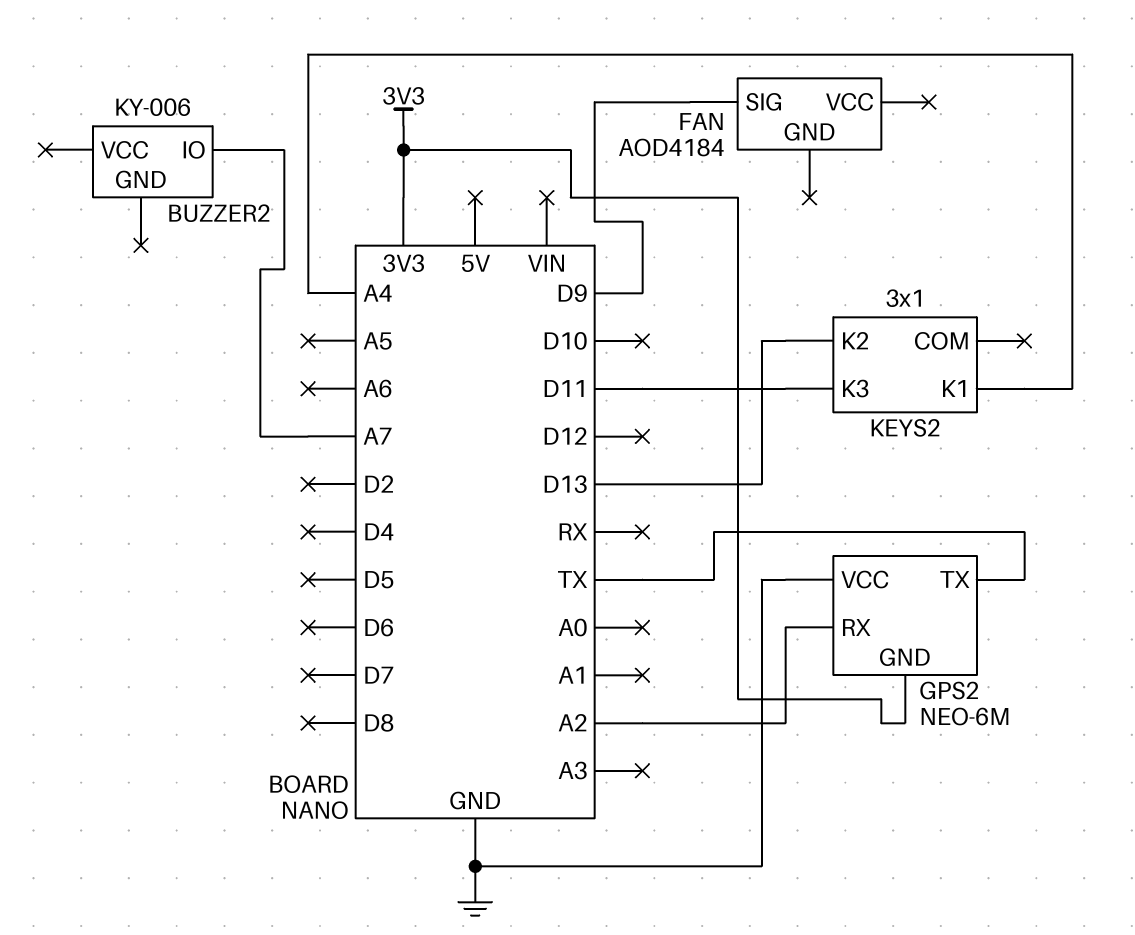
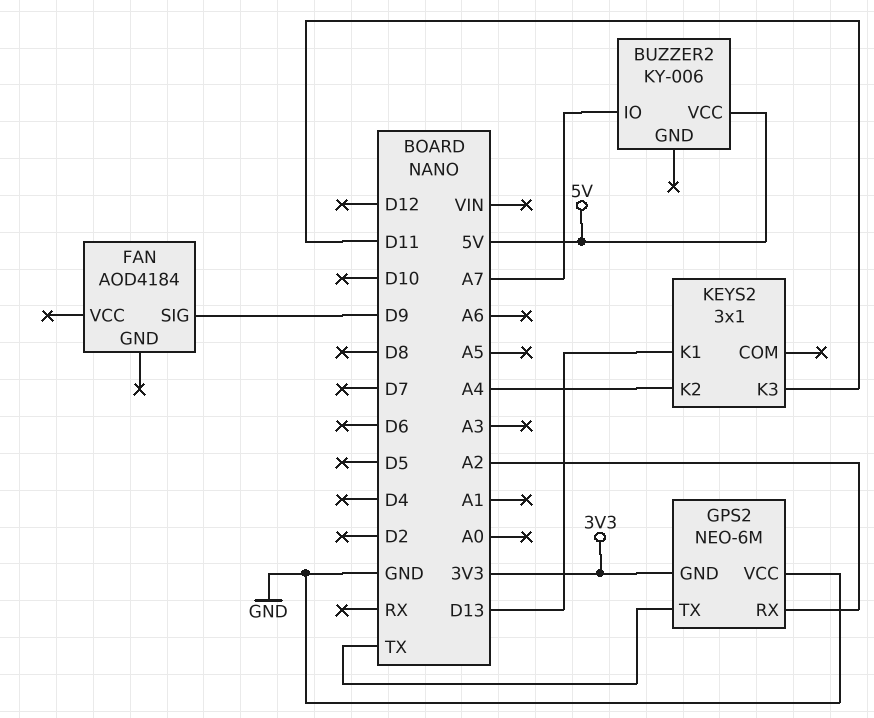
BUZZER2 pin VCC: none -> 5V
KEYS2 pin K1: A4 -> D13
KEYS2 pin K2: D13 -> A4

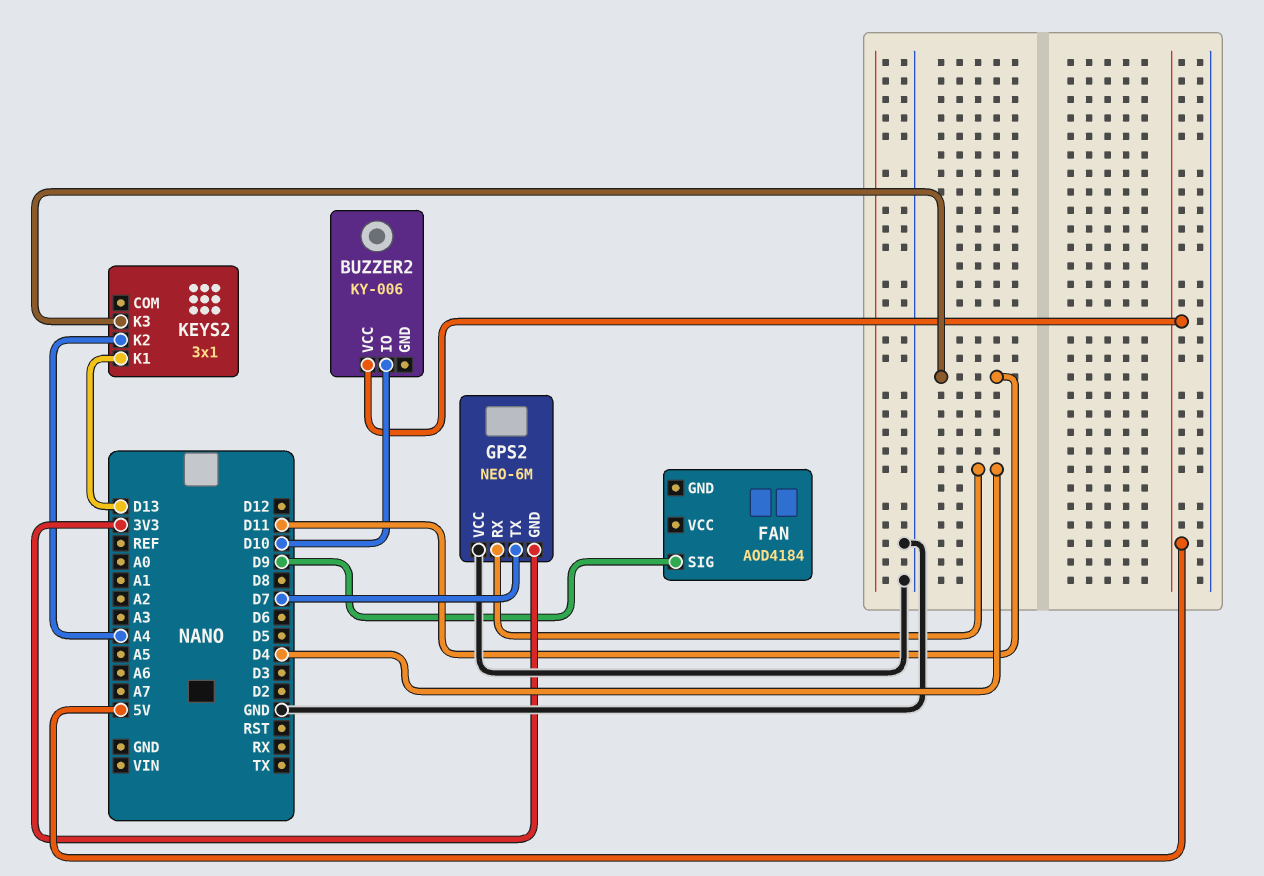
BUZZER2 pin IO: A7 -> D10
GPS2 pin RX: A2 -> D4
GPS2 pin TX: TX -> D7

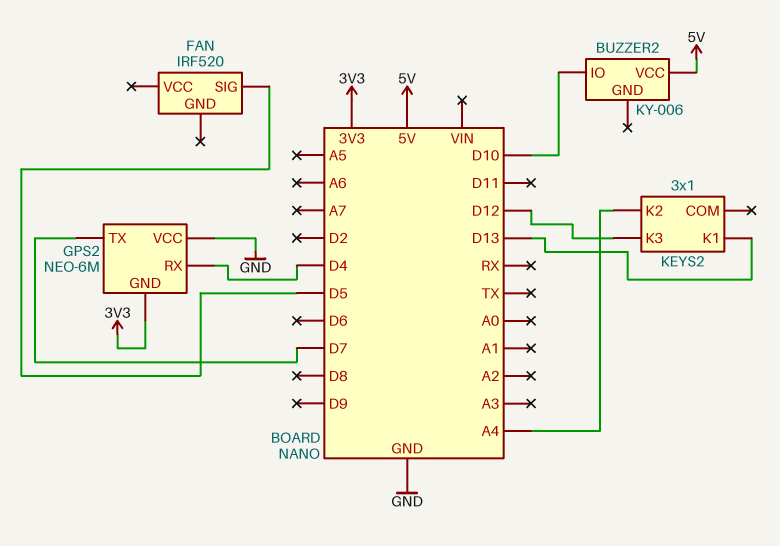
FAN: AOD4184 -> IRF520
FAN pin SIG: D9 -> D5
KEYS2 pin K3: D11 -> D12

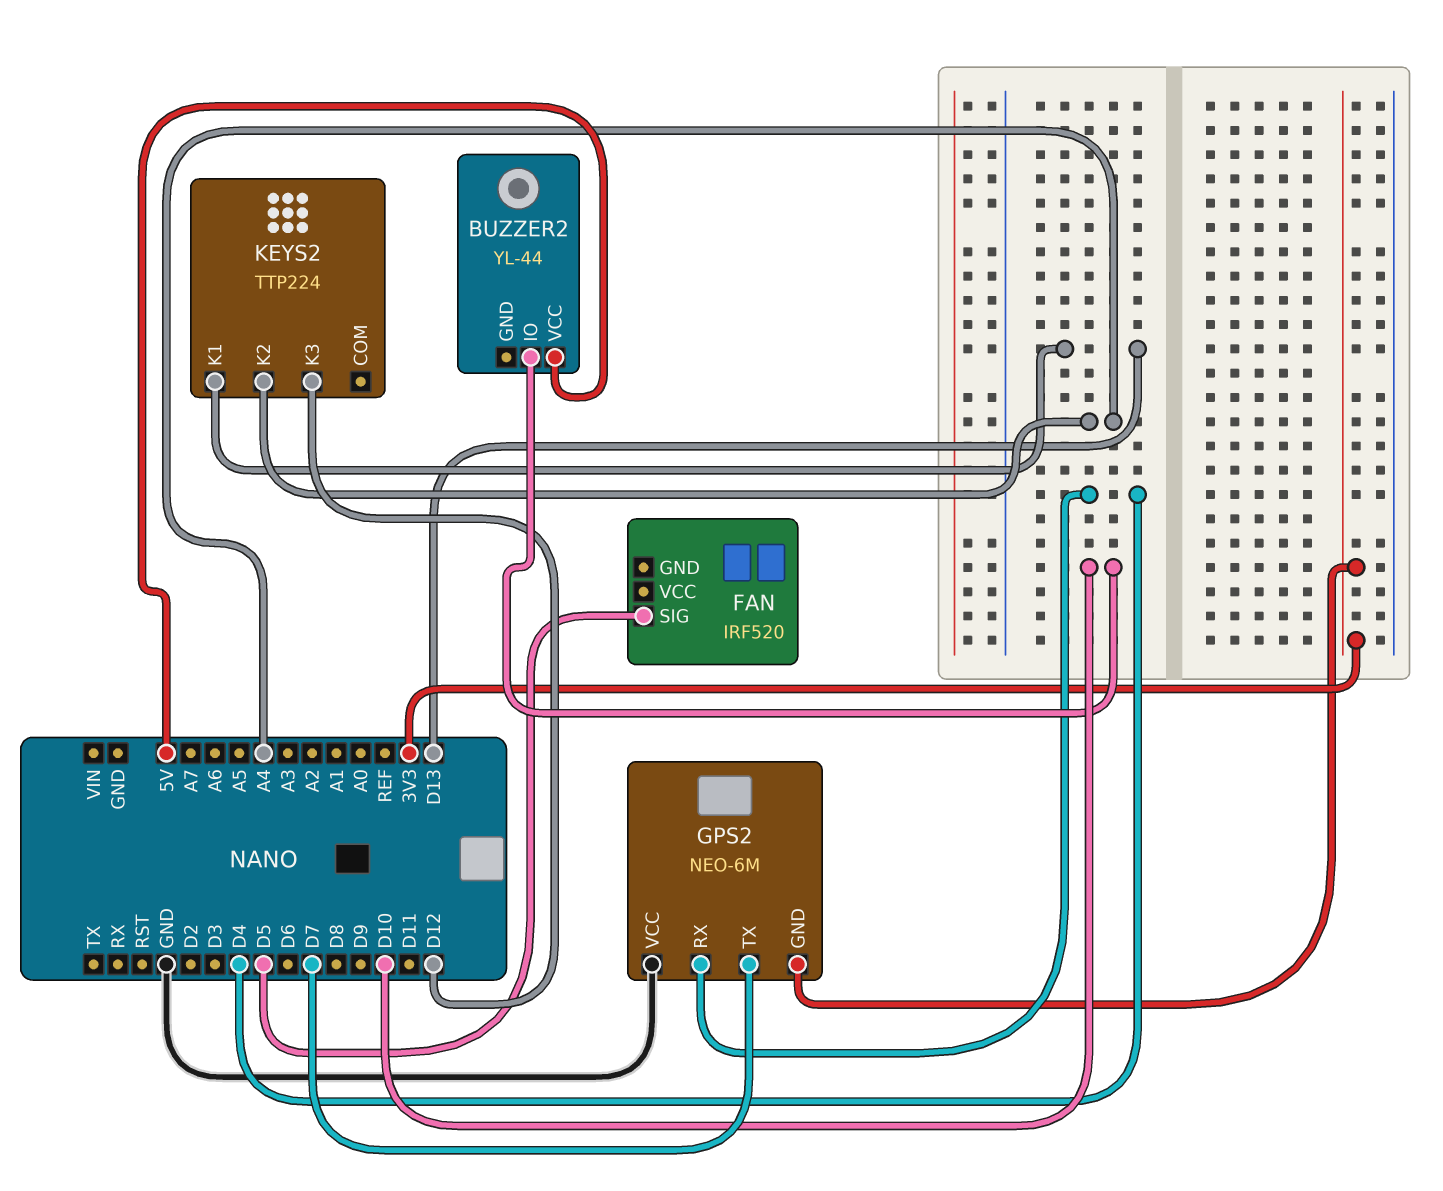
BUZZER2: KY-006 -> YL-44
KEYS2: 3x1 -> TTP224

